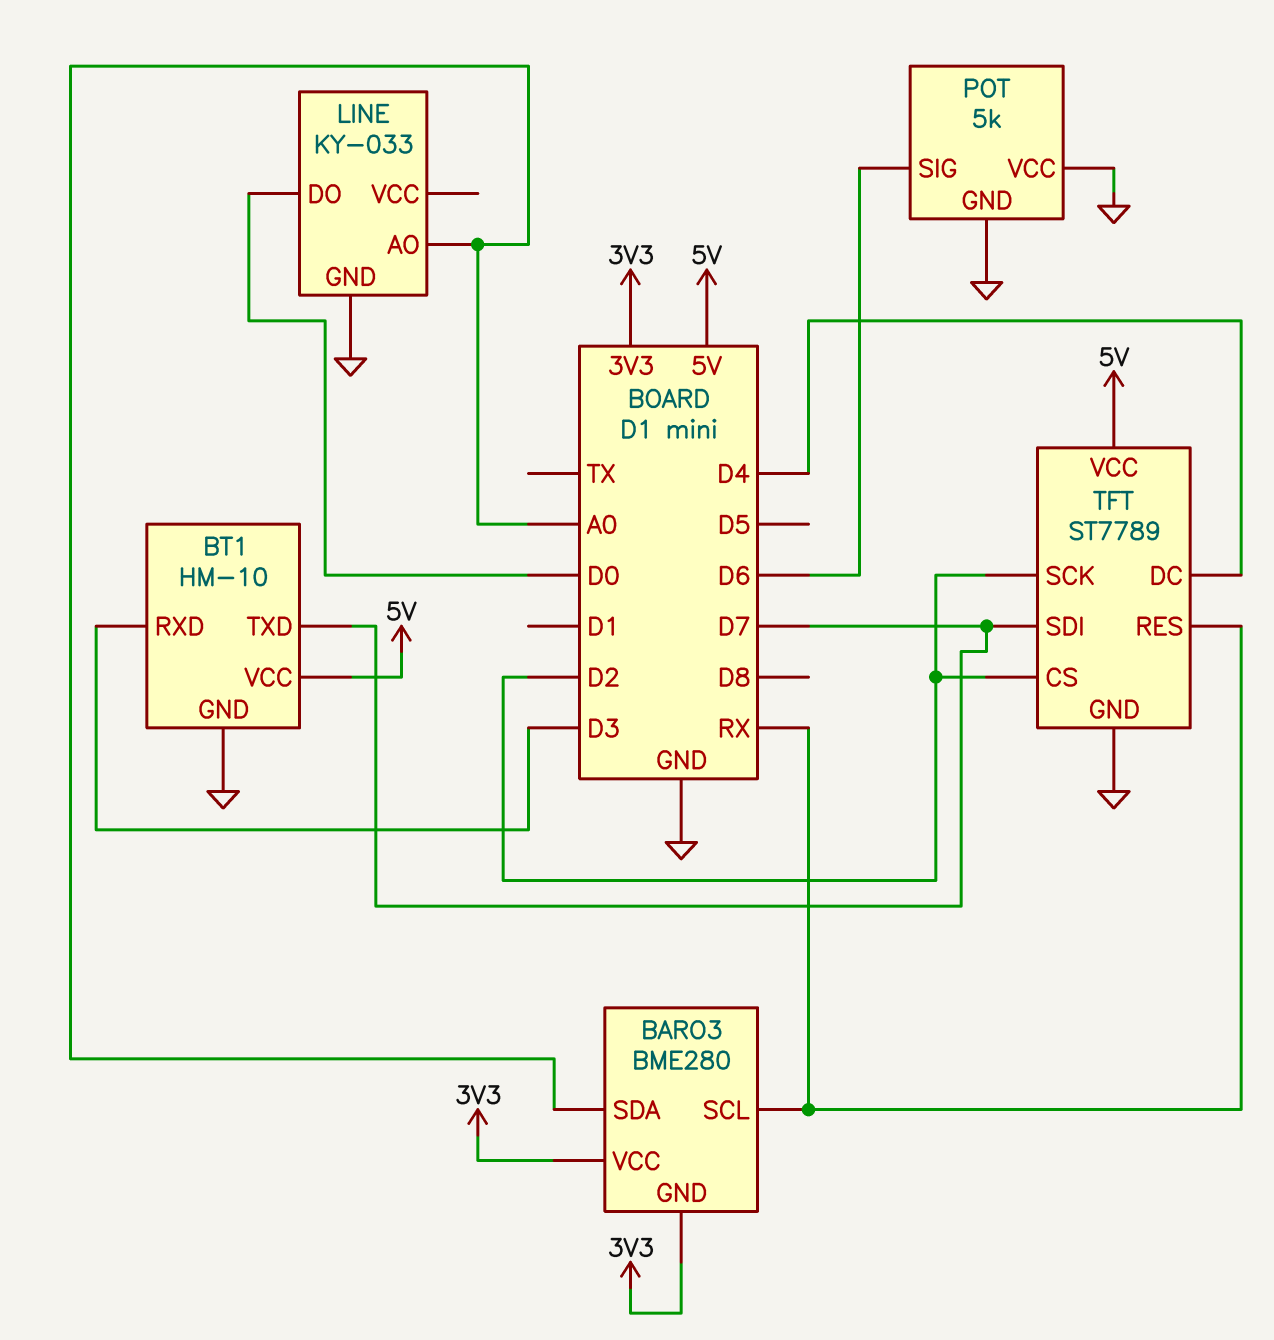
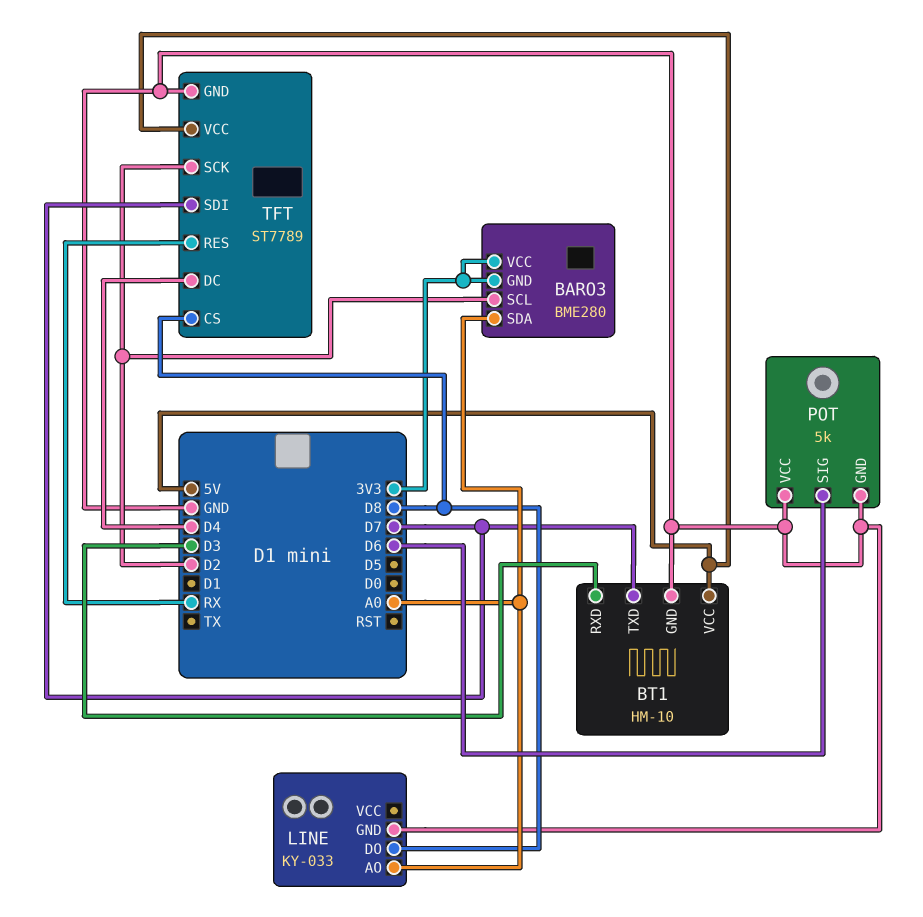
BARO3 pin SCL: RX -> D2
LINE pin DO: D0 -> D8
TFT pin CS: D2 -> D8

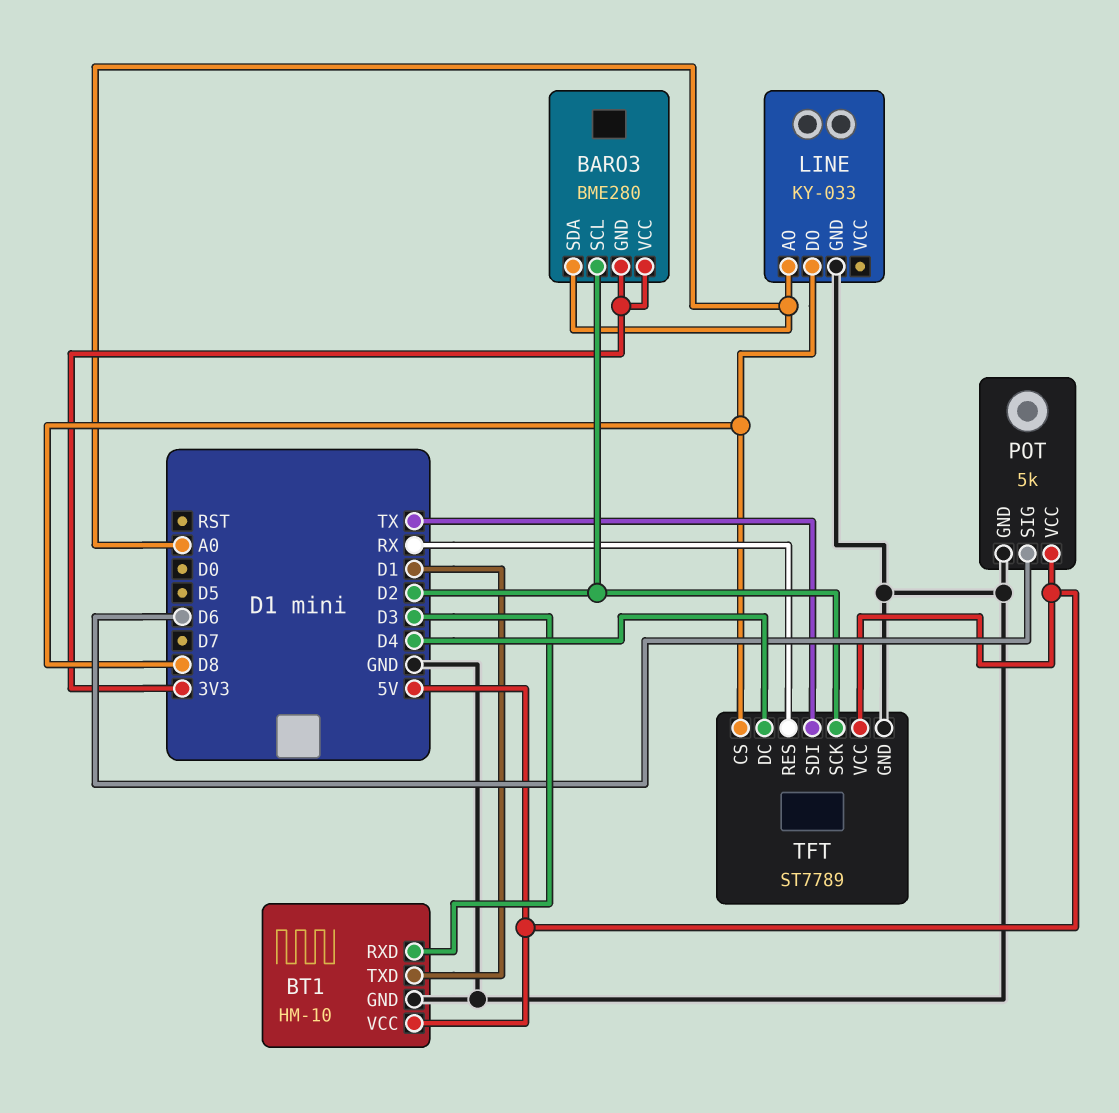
BT1 pin TXD: D7 -> D1
POT pin VCC: GND -> 5V
TFT pin SDI: D7 -> TX

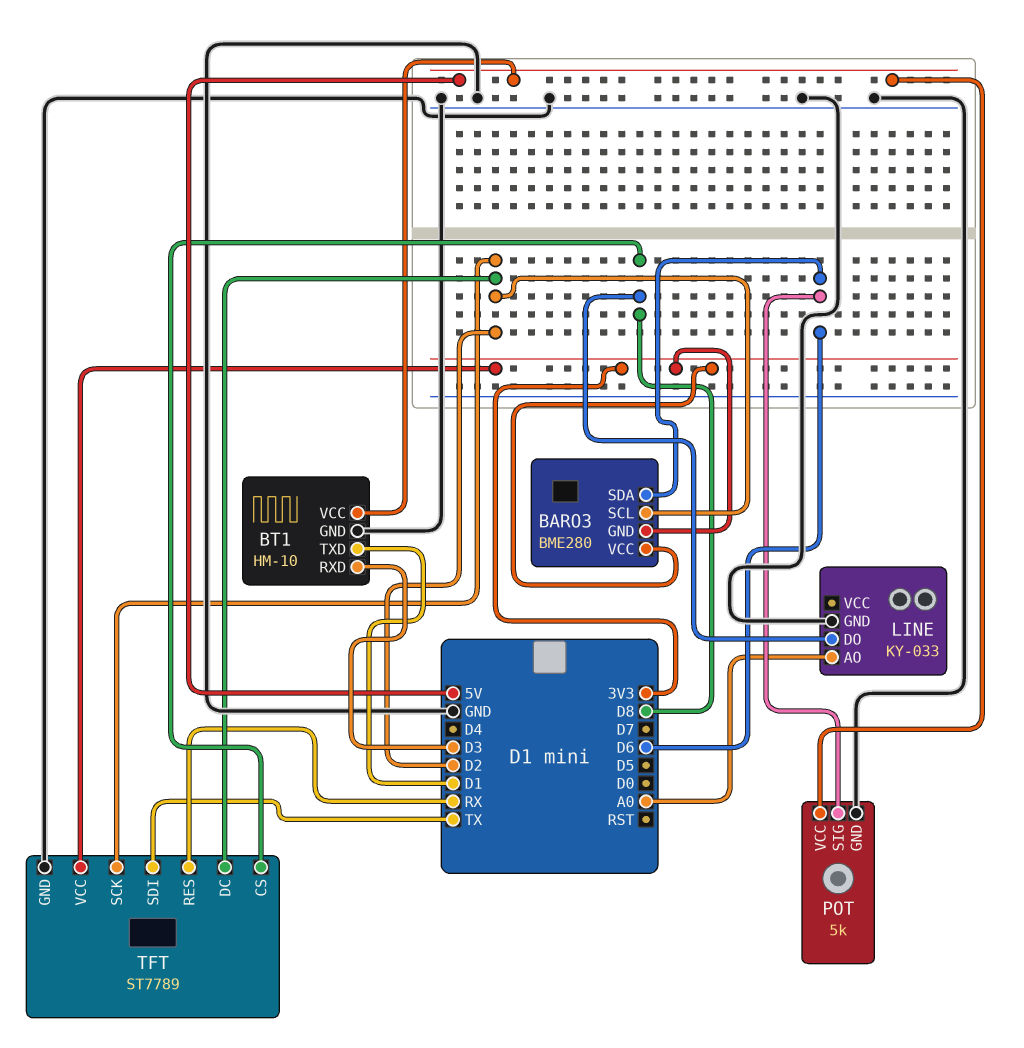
BARO3 pin SDA: A0 -> D6
TFT pin DC: D4 -> D2
TFT pin VCC: 5V -> 3V3

